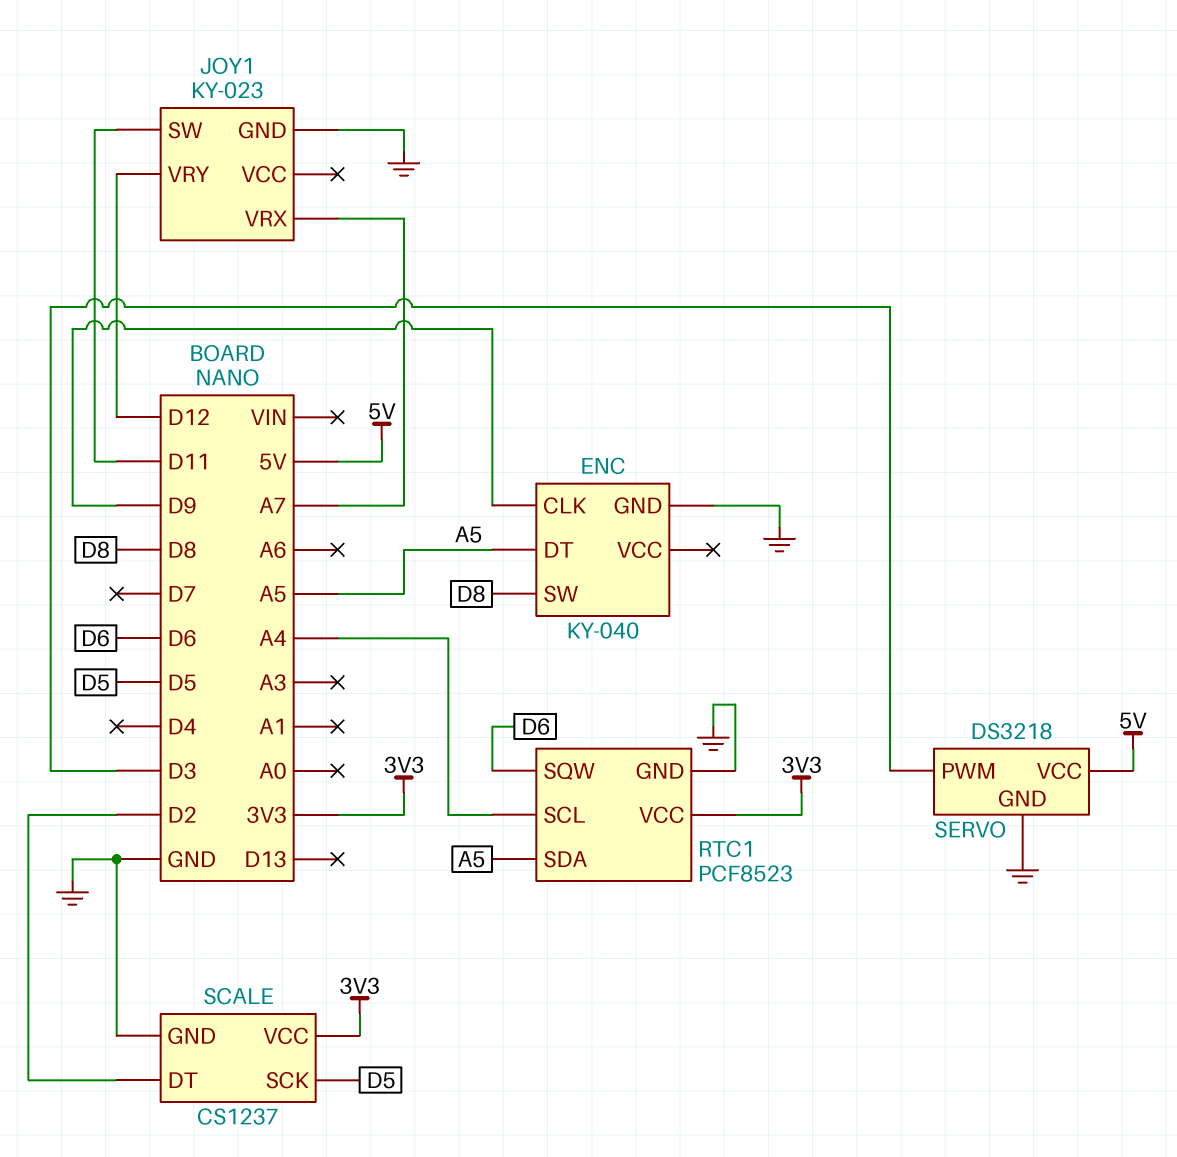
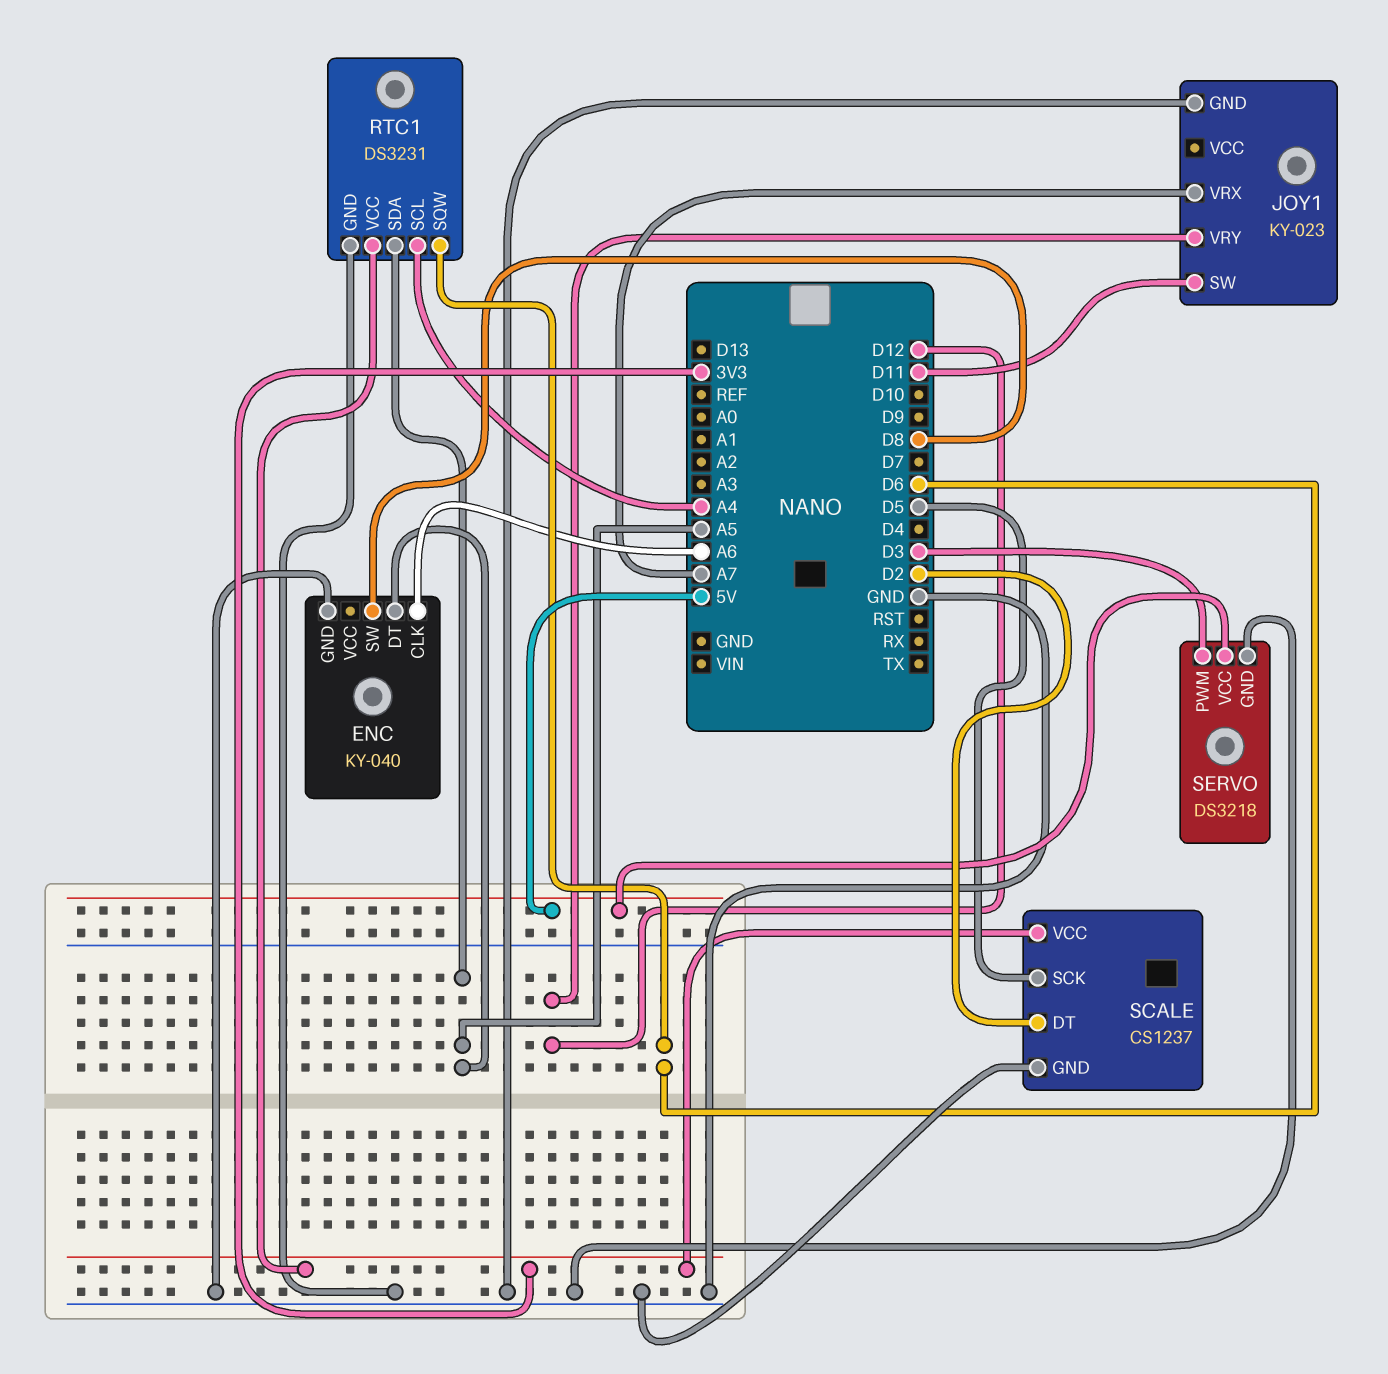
ENC pin CLK: D9 -> A6
RTC1: PCF8523 -> DS3231

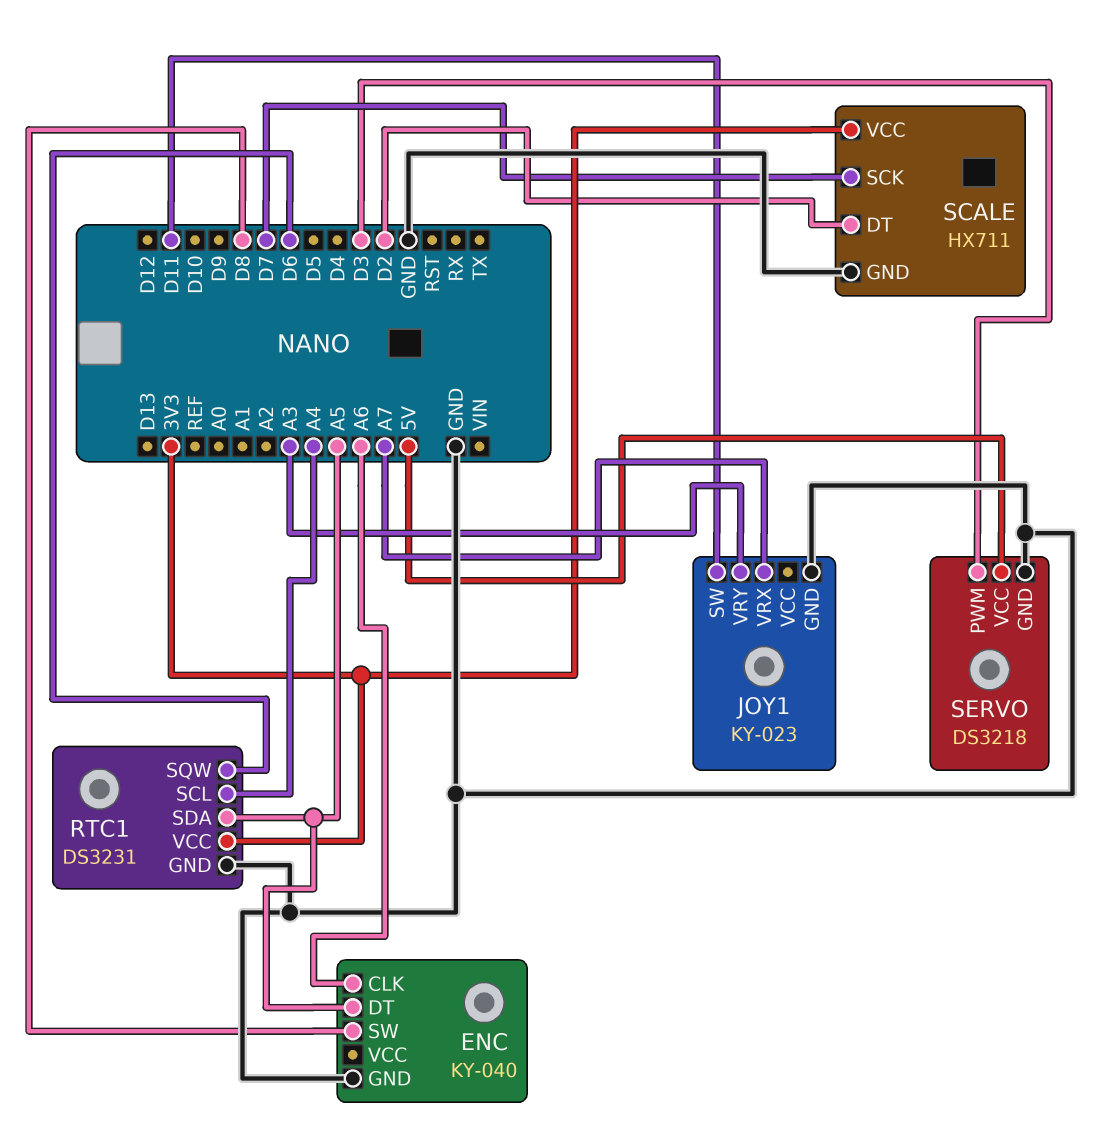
JOY1 pin VRY: D12 -> A3
SCALE: CS1237 -> HX711
SCALE pin SCK: D5 -> D7

